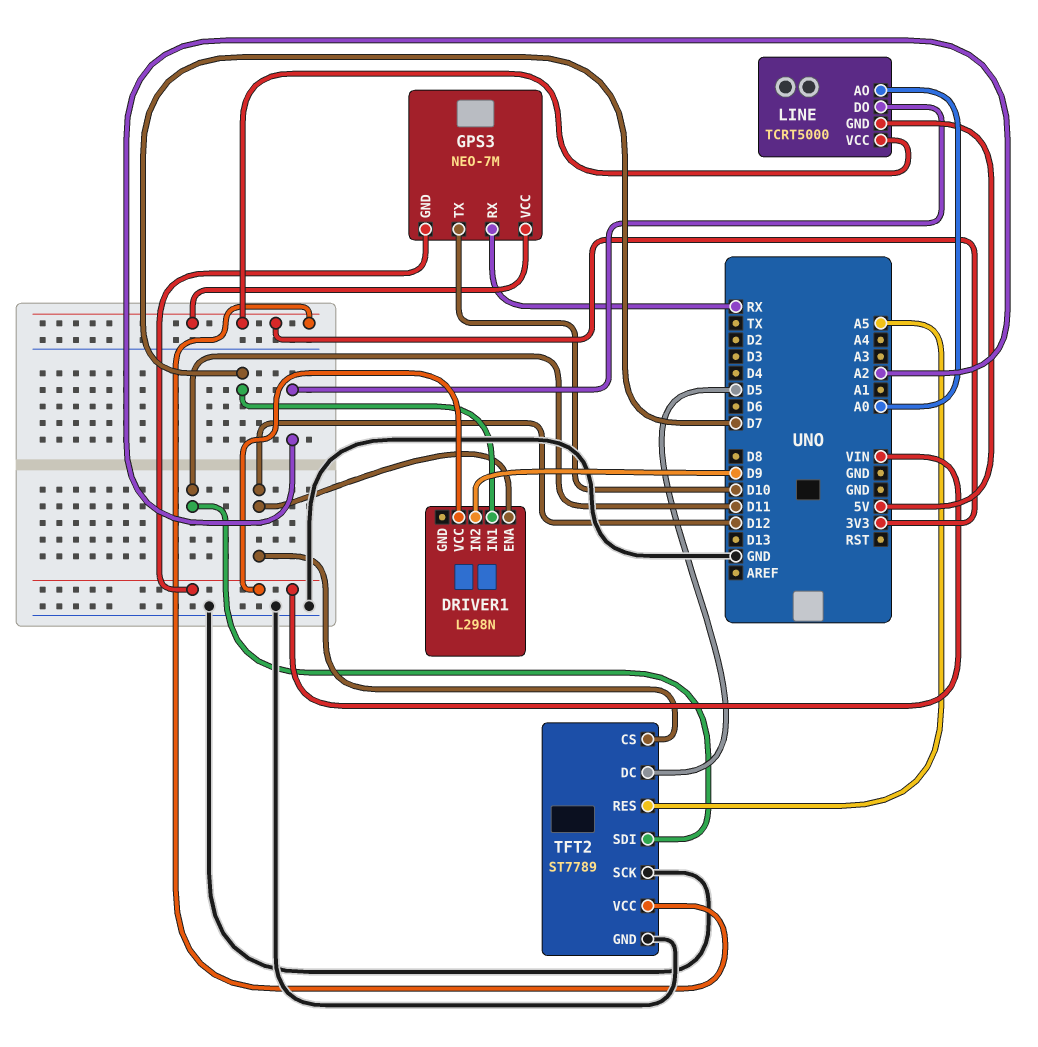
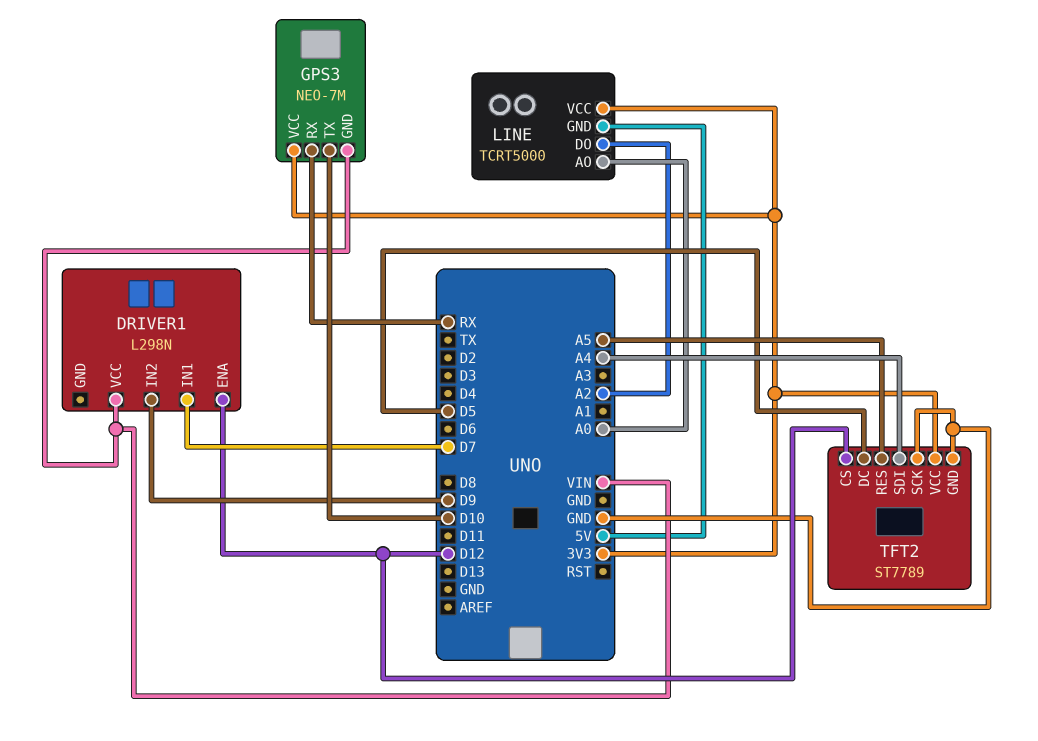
TFT2 pin SDI: D11 -> A4

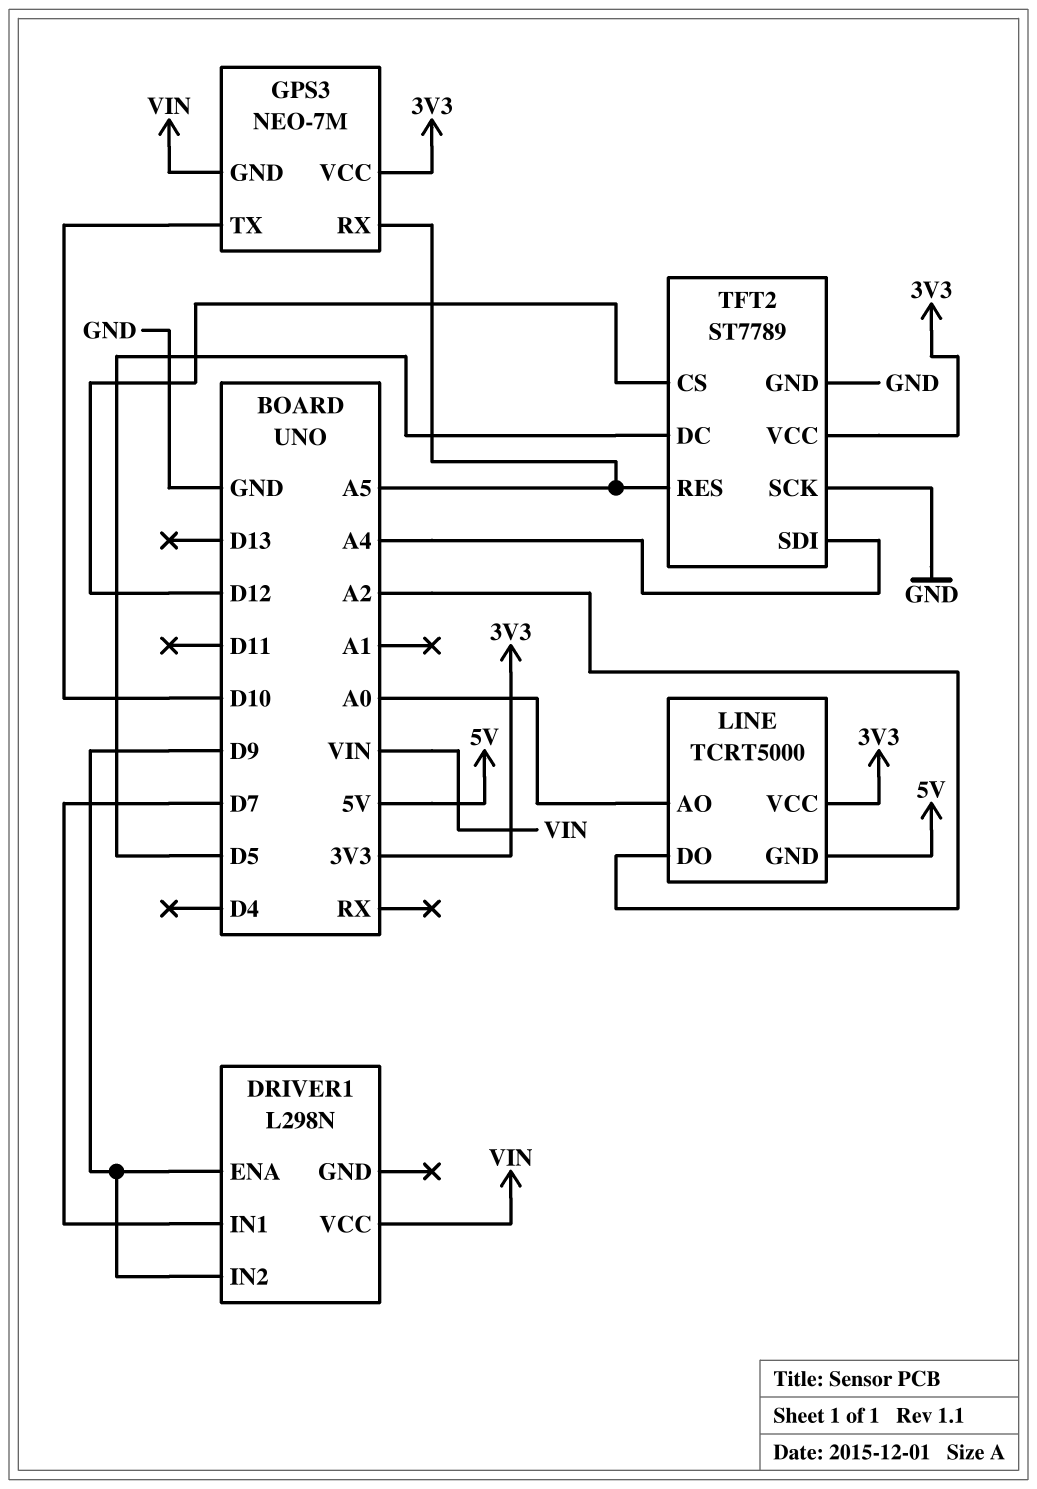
DRIVER1 pin ENA: D12 -> D9
GPS3 pin RX: RX -> A5

